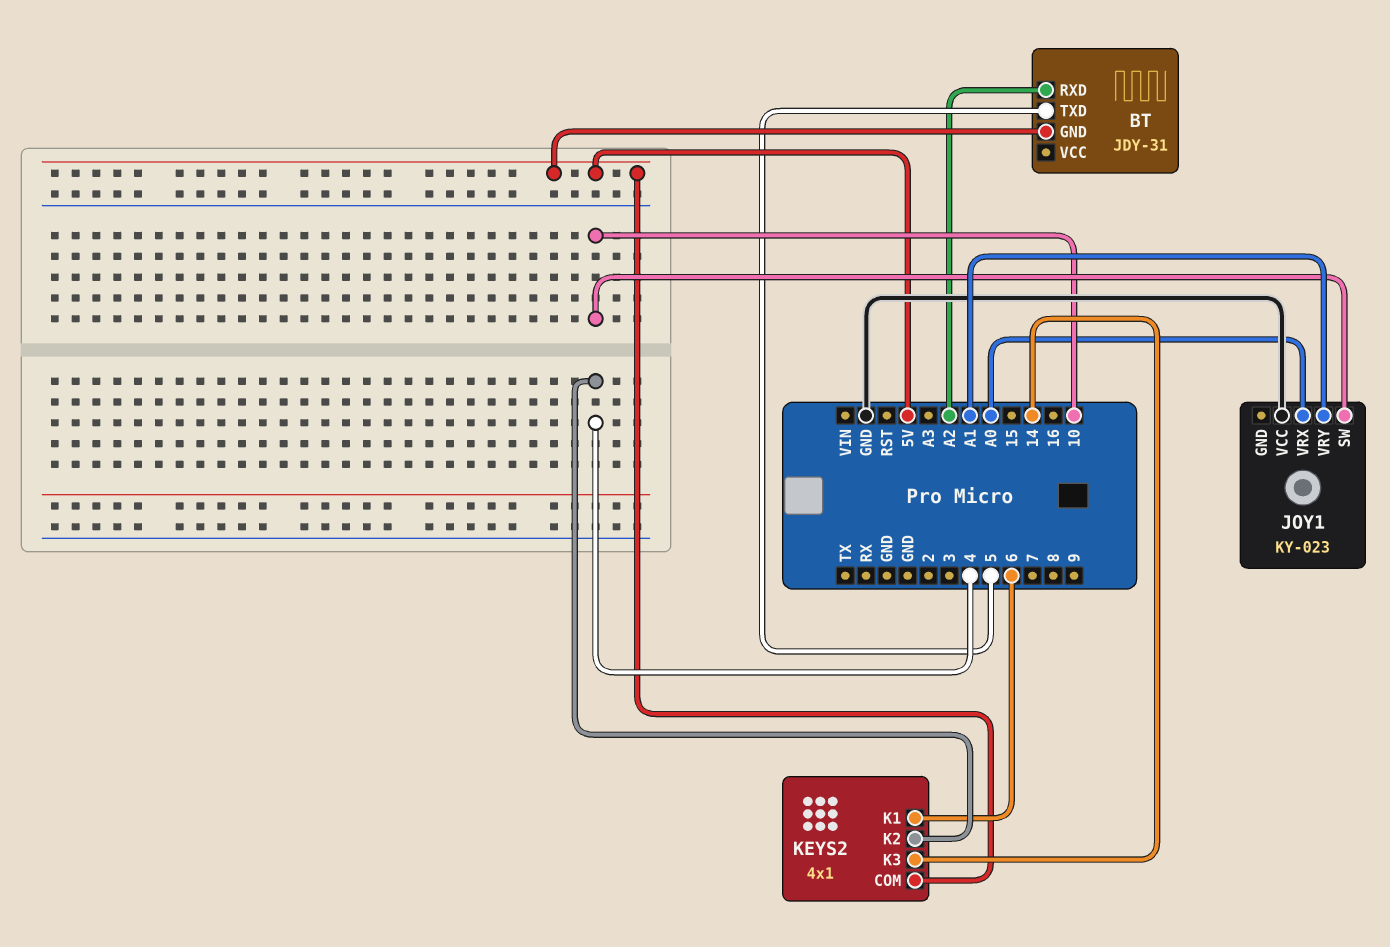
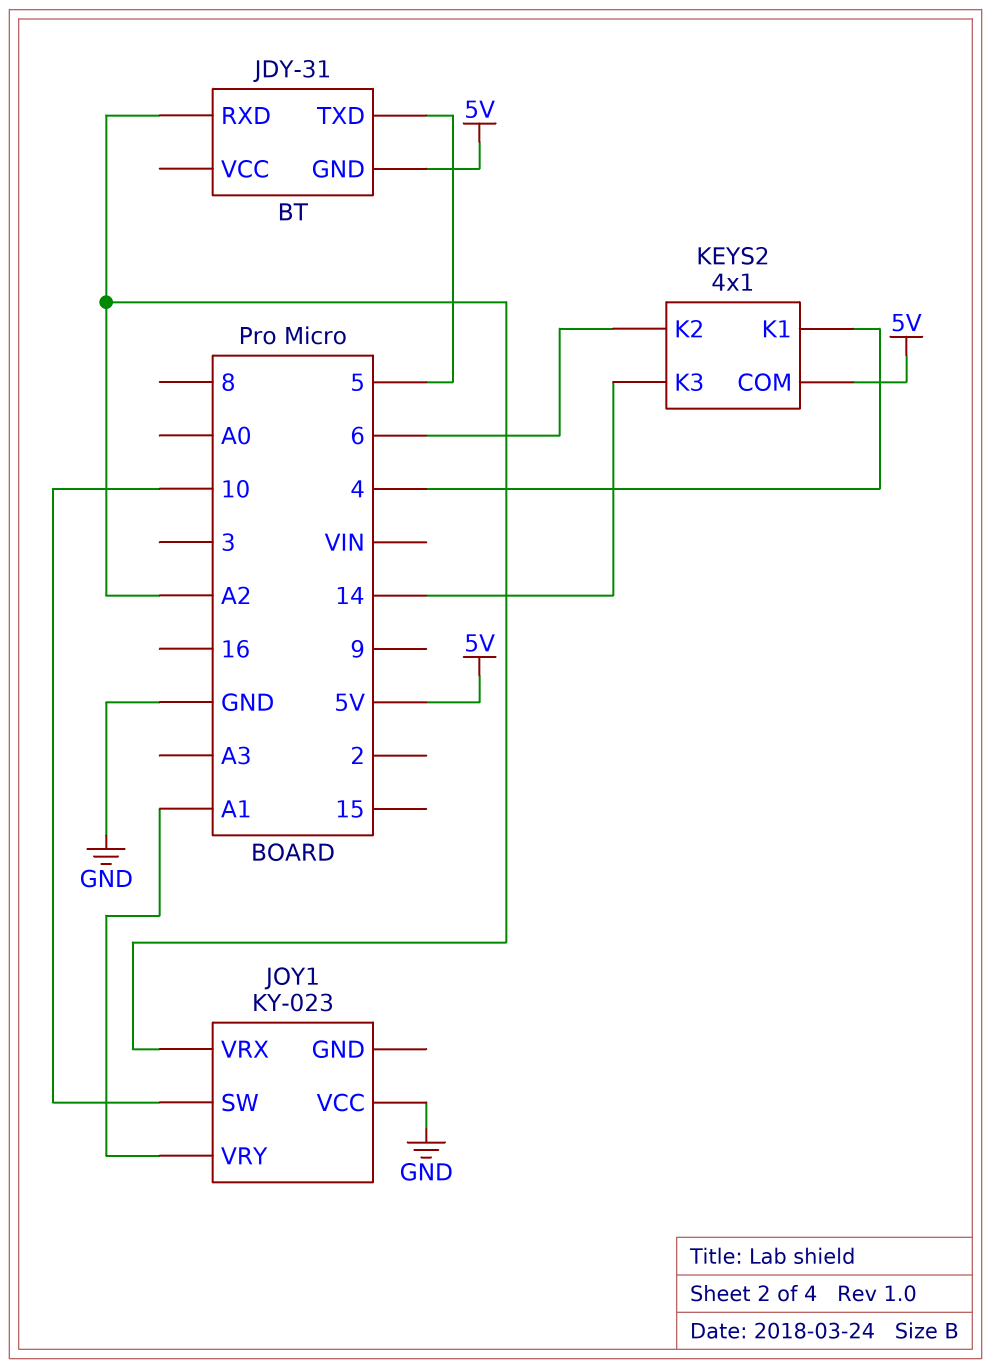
JOY1 pin VRX: A0 -> A2
KEYS2 pin K1: 6 -> 4
KEYS2 pin K2: 4 -> 6

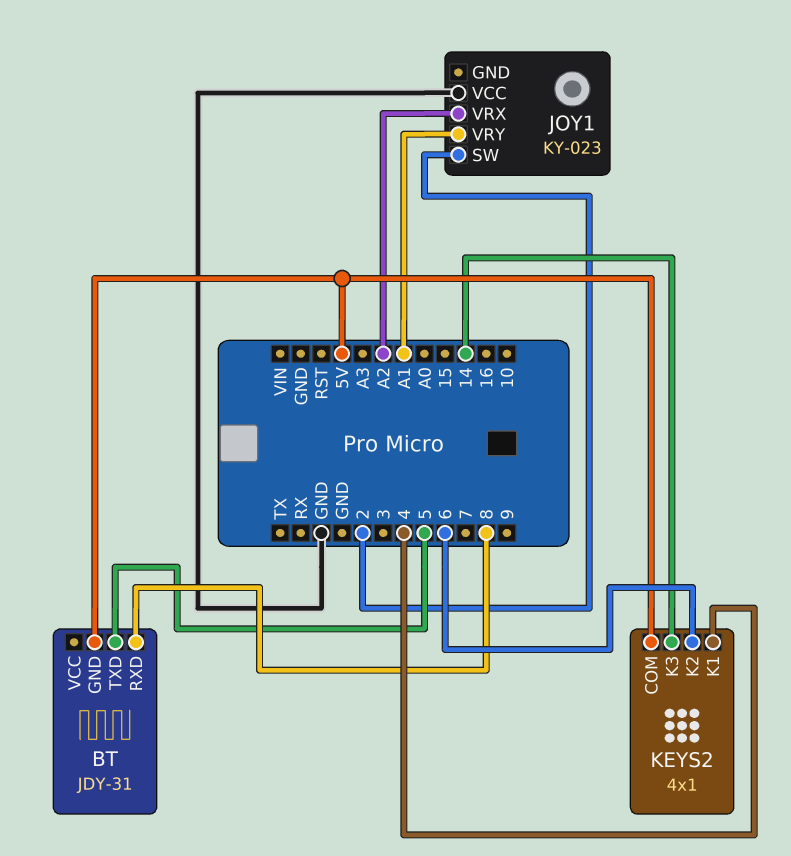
BT pin RXD: A2 -> 8
JOY1 pin SW: 10 -> 2

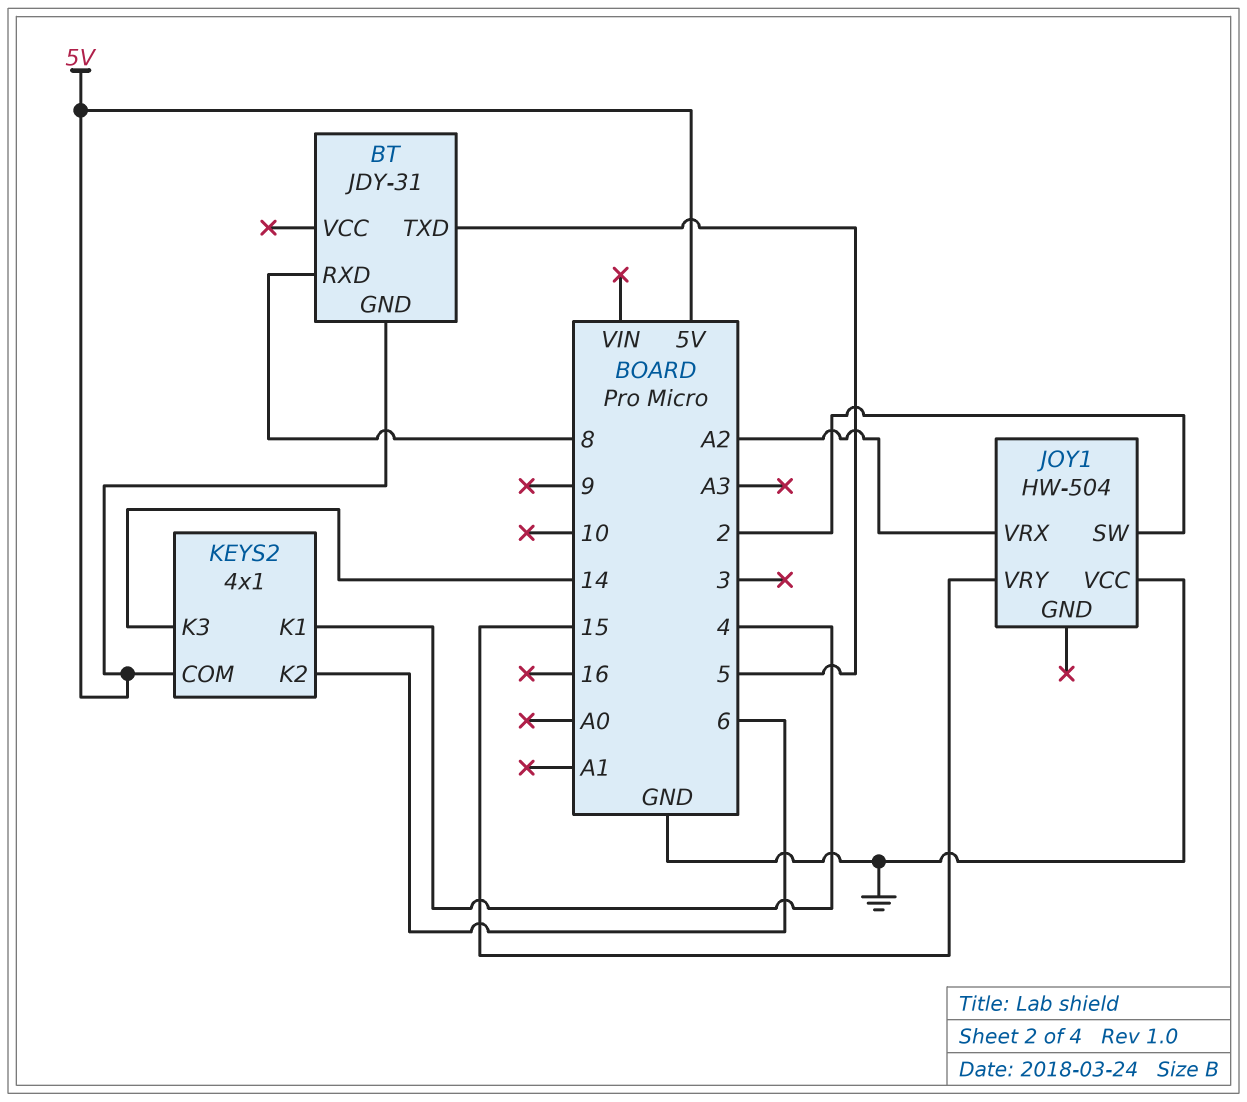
JOY1: KY-023 -> HW-504
JOY1 pin VRY: A1 -> 15

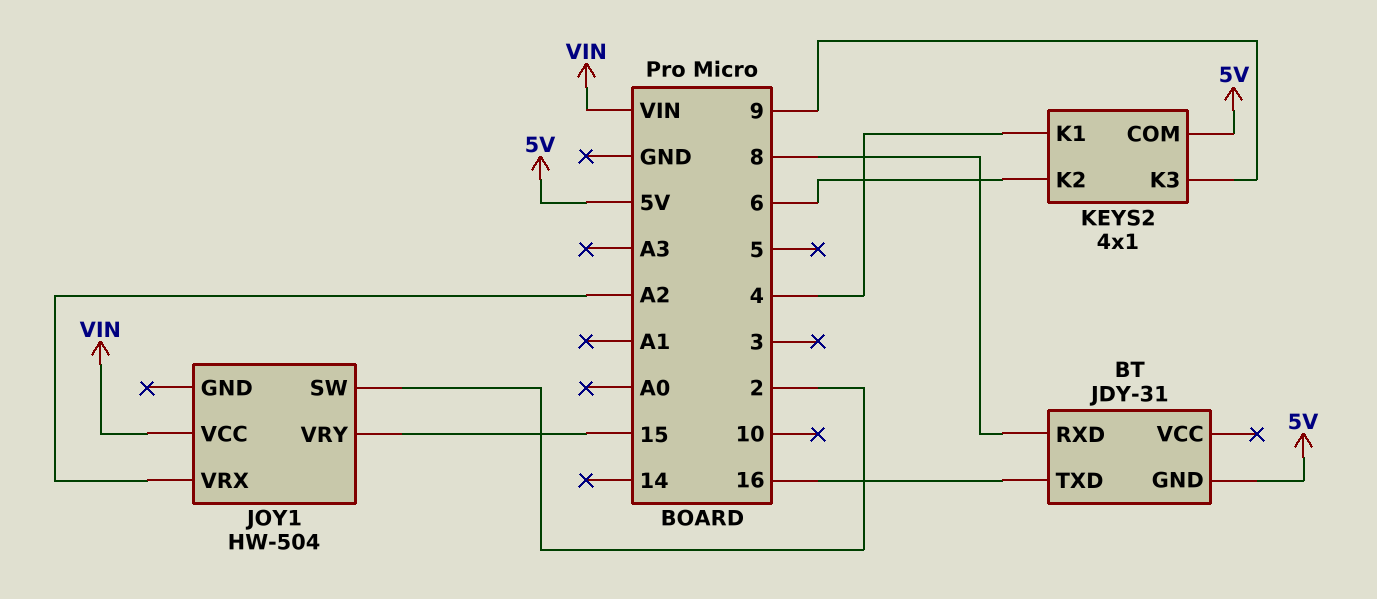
BT pin TXD: 5 -> 16
JOY1 pin VCC: GND -> VIN
KEYS2 pin K3: 14 -> 9

